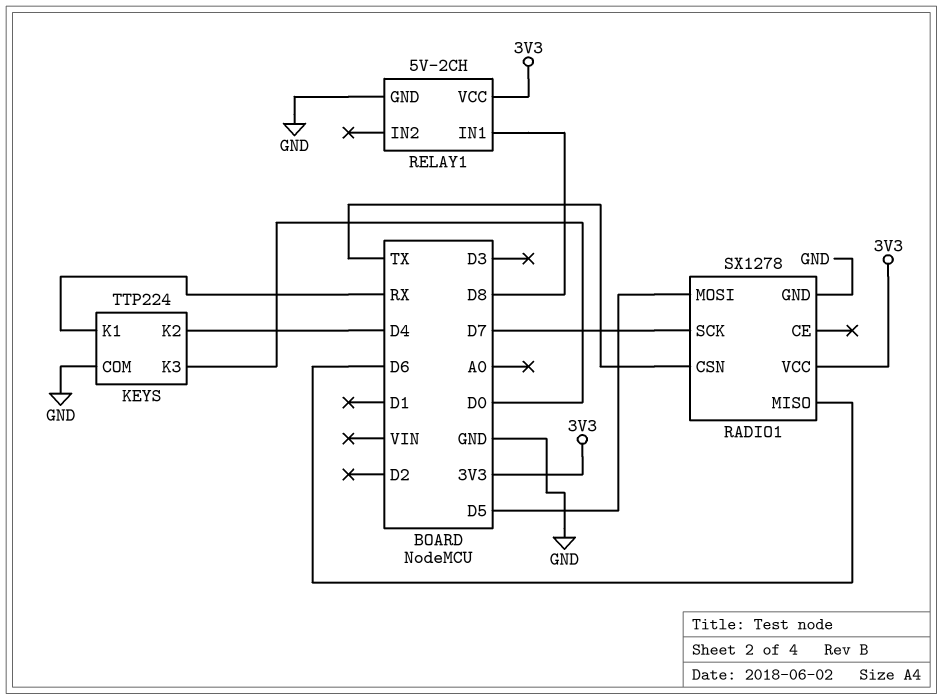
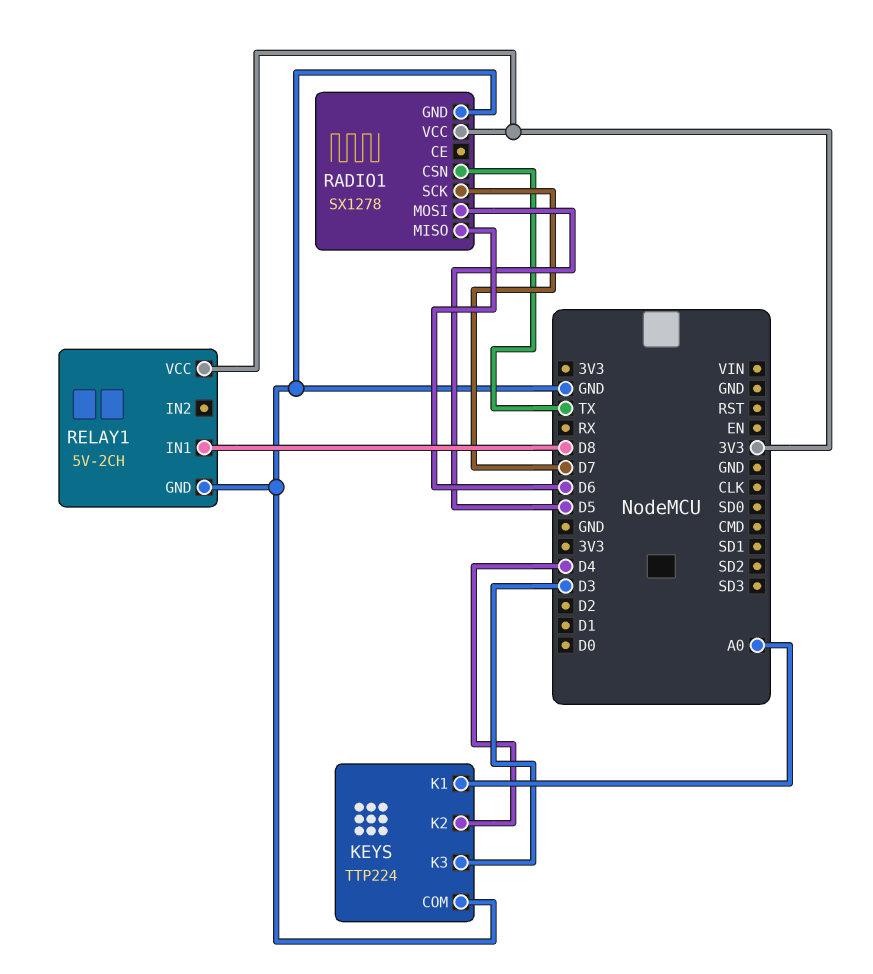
KEYS pin K1: RX -> A0
KEYS pin K3: D0 -> D3

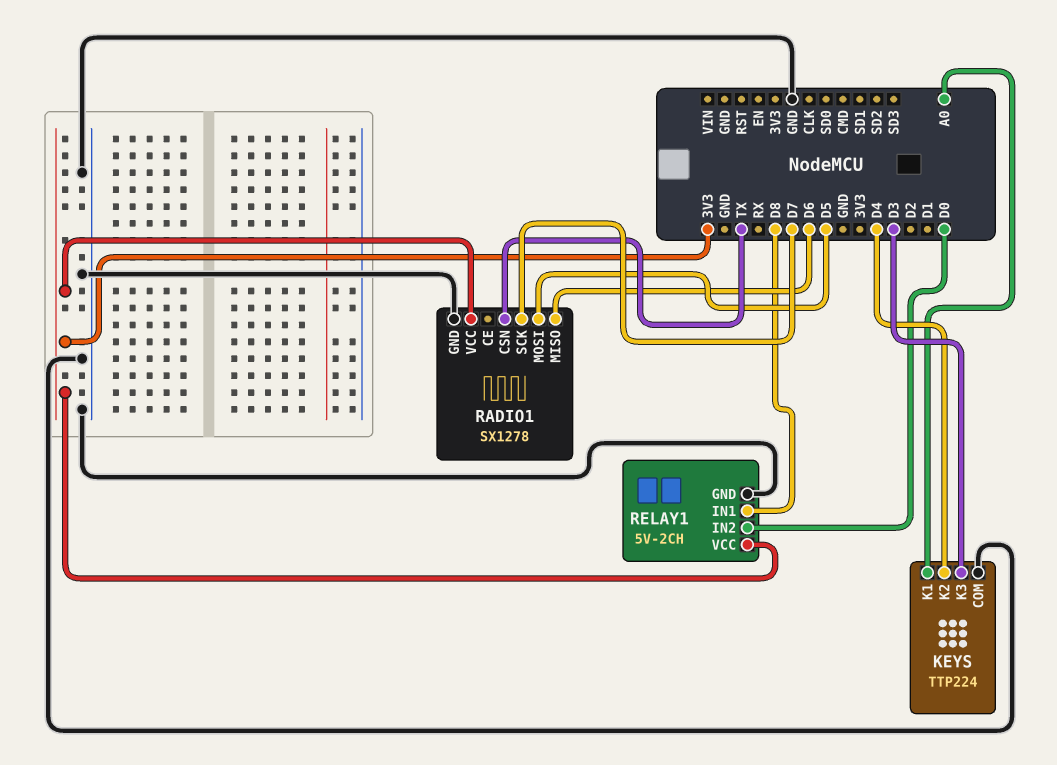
RELAY1 pin IN2: none -> D0

